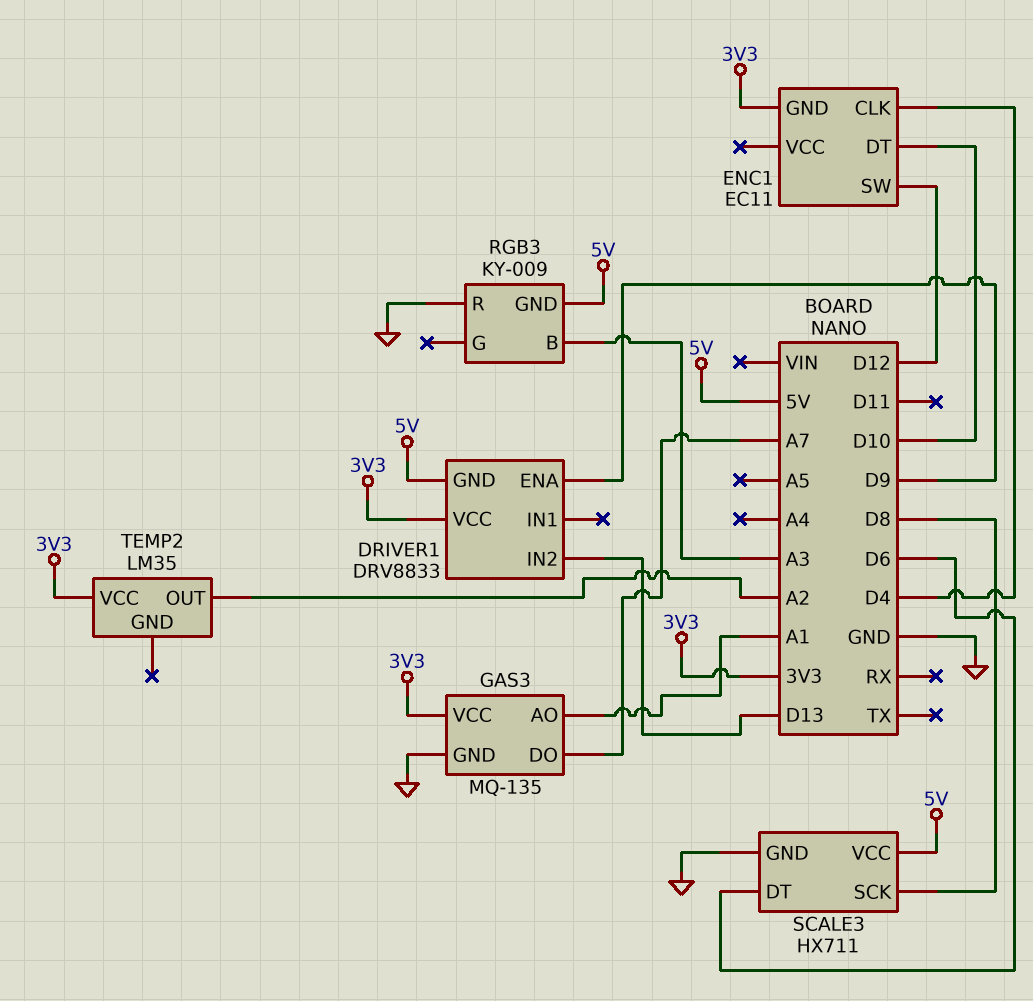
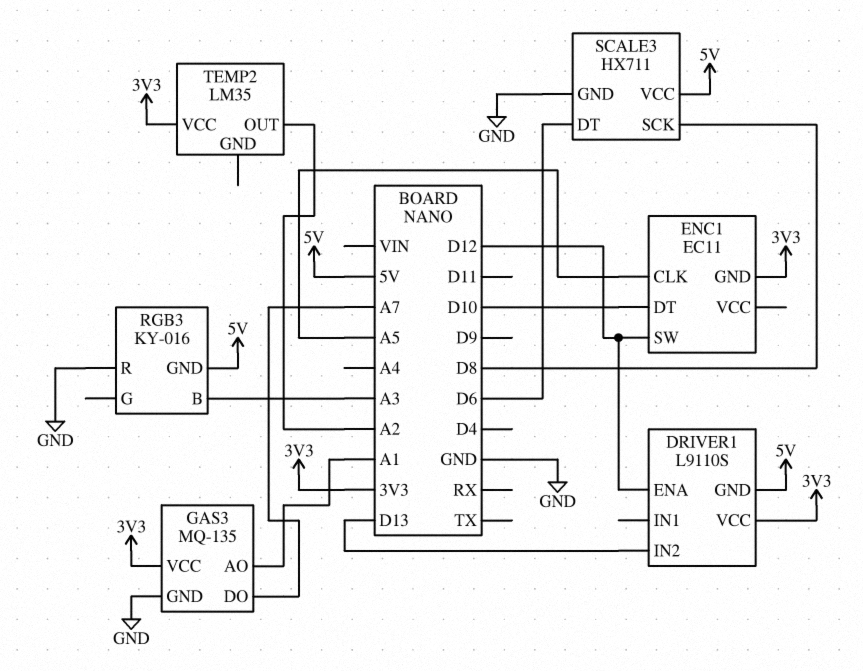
DRIVER1: DRV8833 -> L9110S
DRIVER1 pin ENA: D9 -> D12
ENC1 pin CLK: D4 -> A5
RGB3: KY-009 -> KY-016

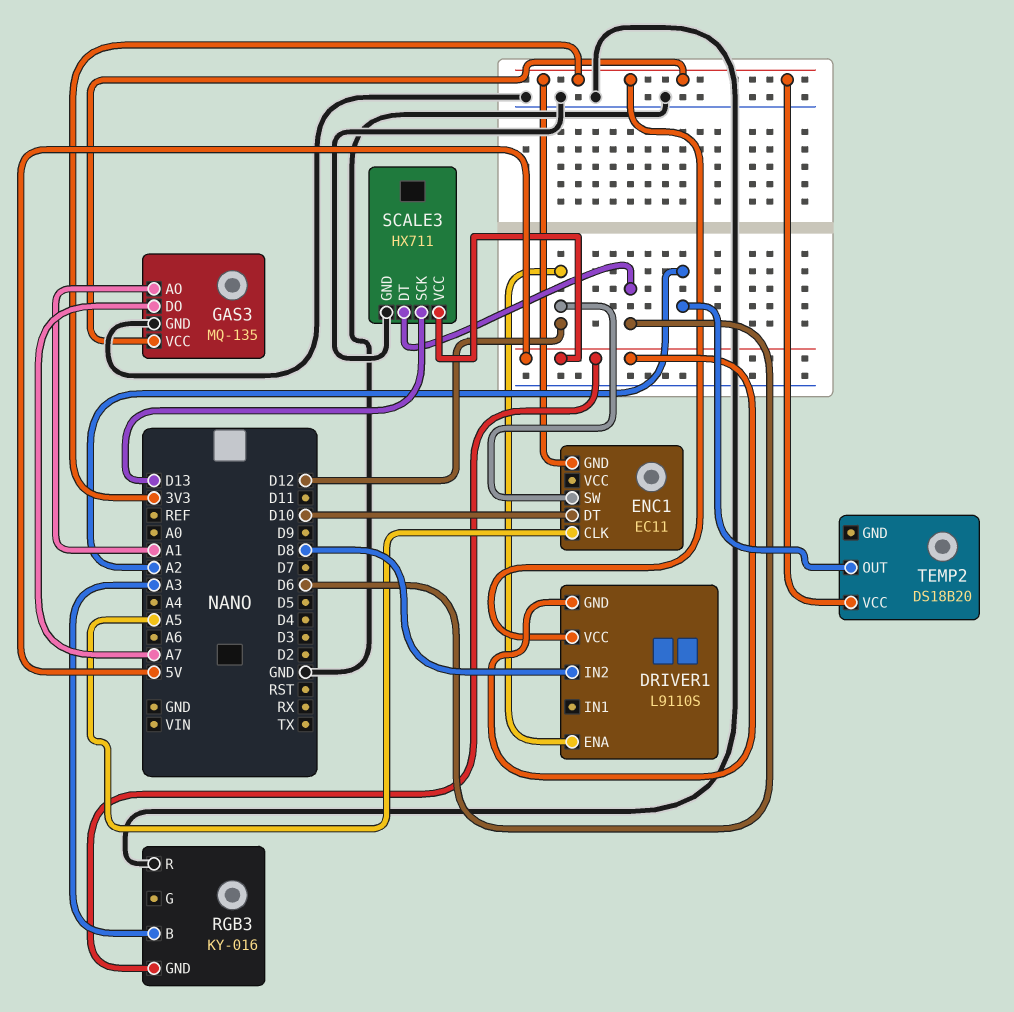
DRIVER1 pin IN2: D13 -> D8
SCALE3 pin SCK: D8 -> D13
TEMP2: LM35 -> DS18B20

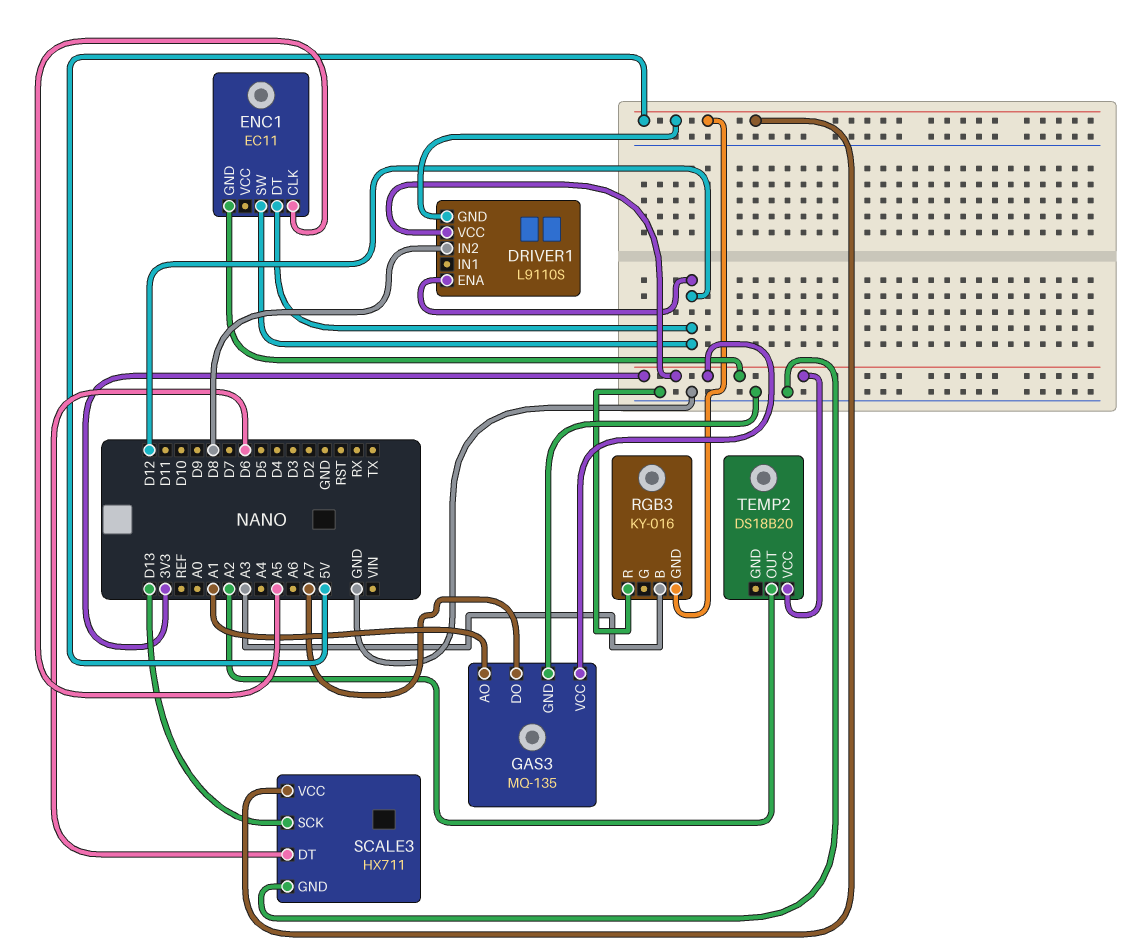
ENC1 pin DT: D10 -> D12

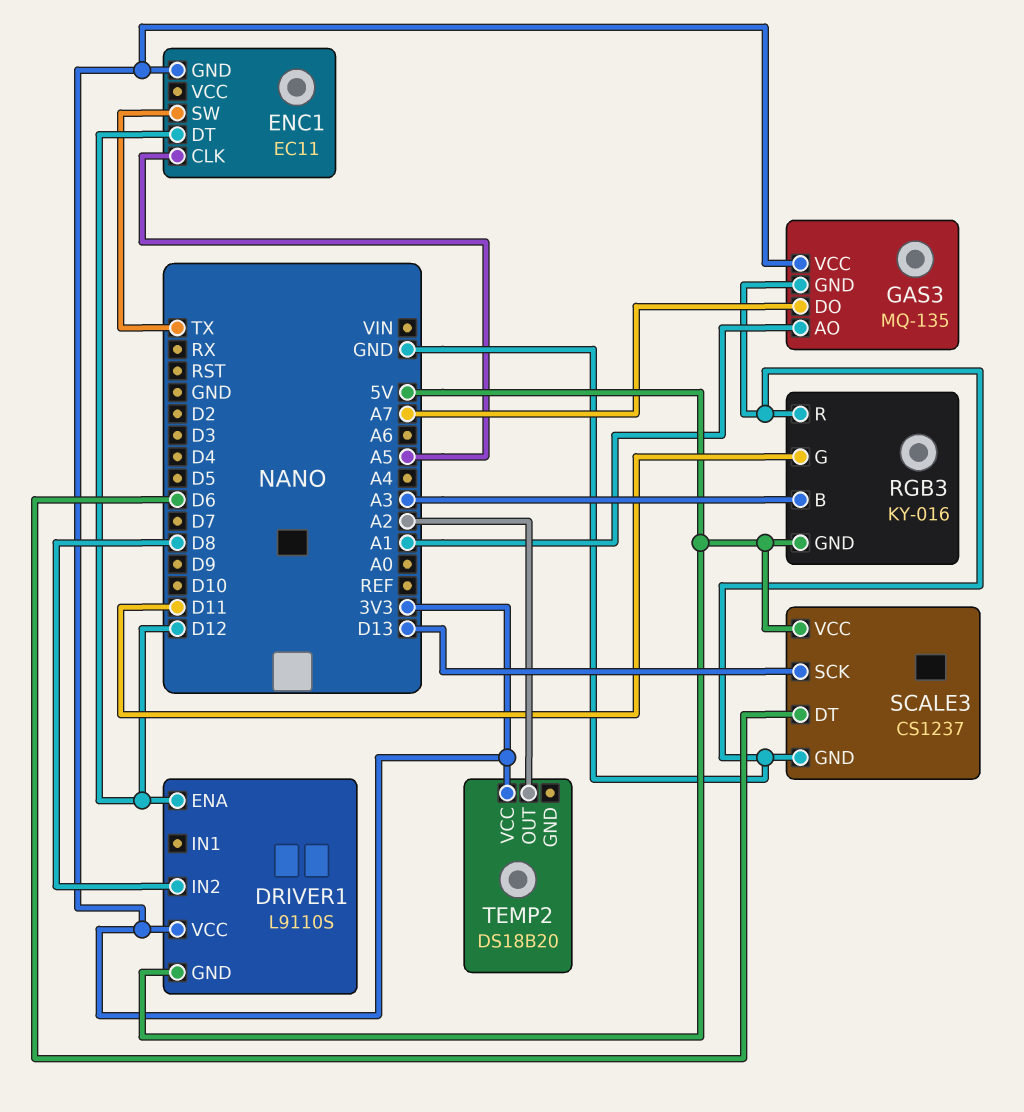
ENC1 pin SW: D12 -> TX
RGB3 pin G: none -> D11
SCALE3: HX711 -> CS1237

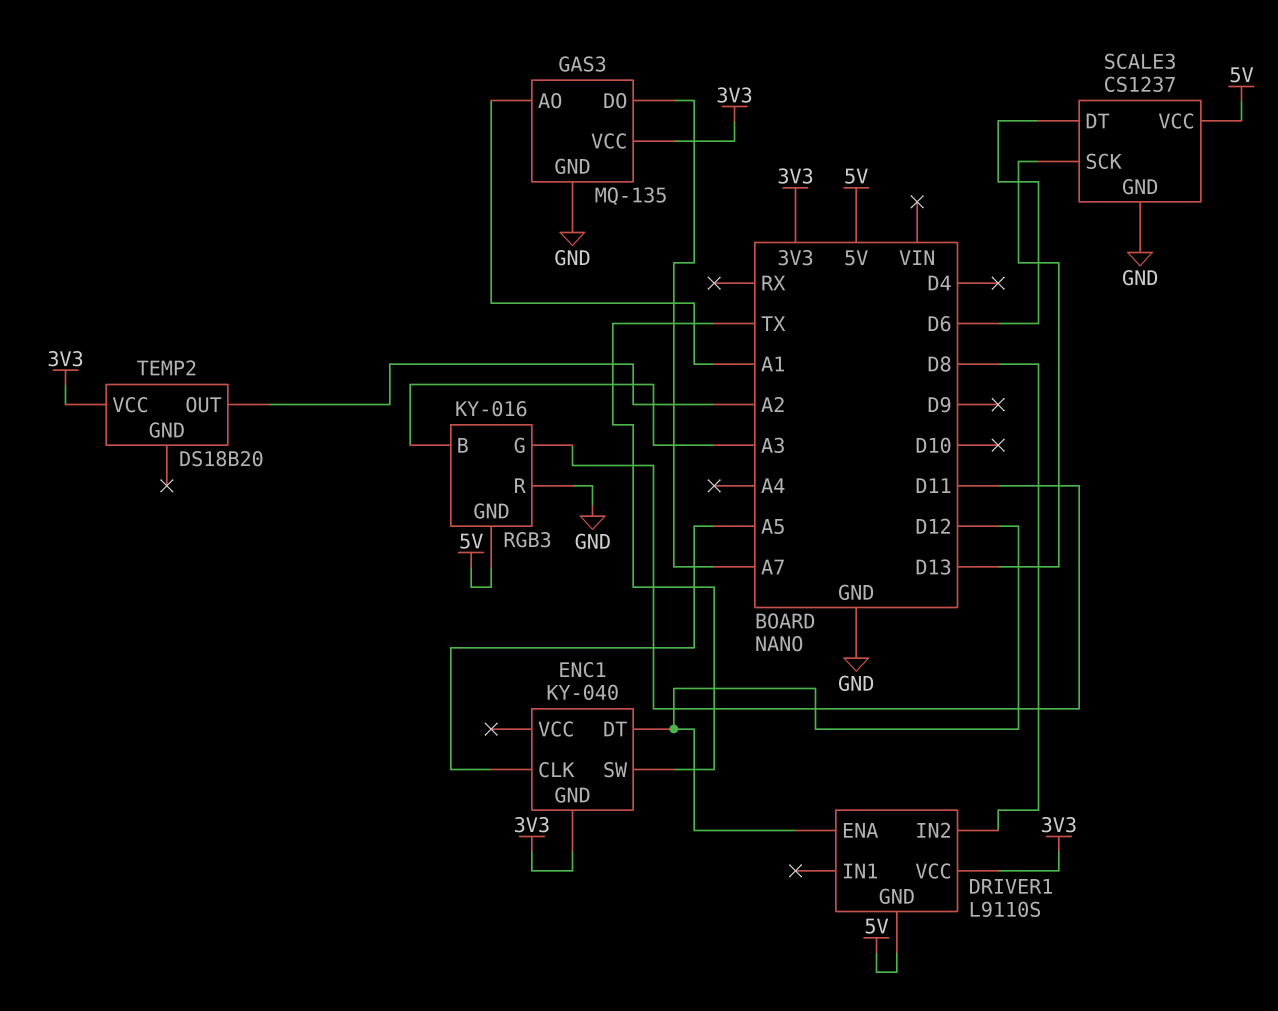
ENC1: EC11 -> KY-040

